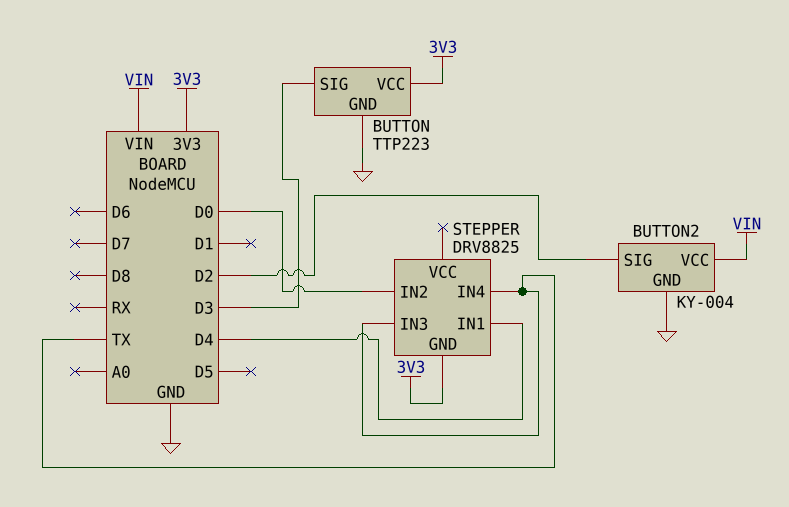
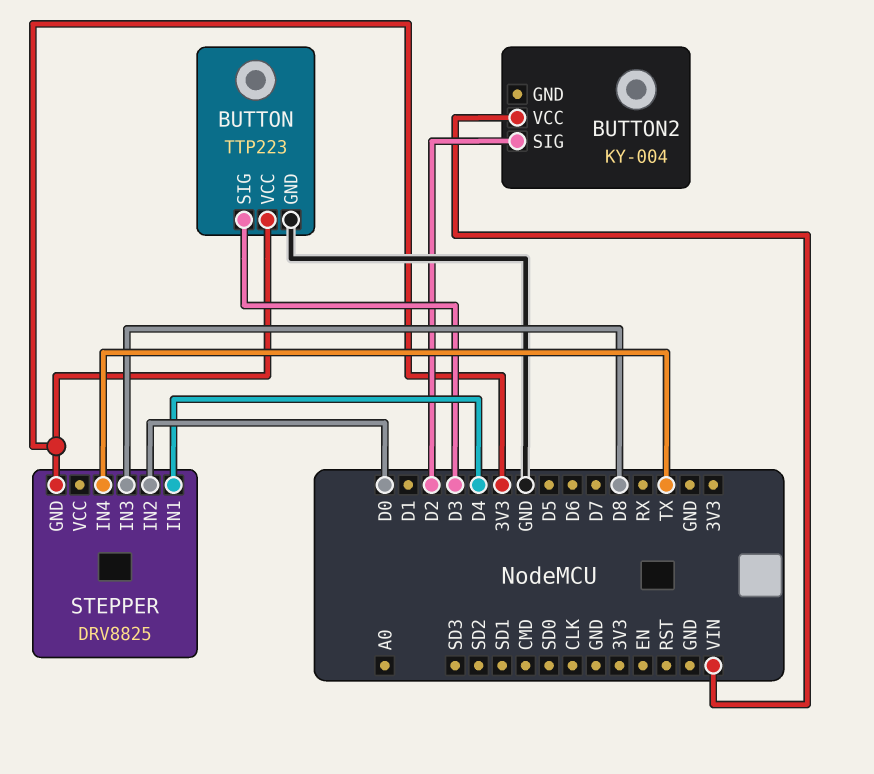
BUTTON2 pin GND: GND -> none
STEPPER pin IN3: TX -> D8

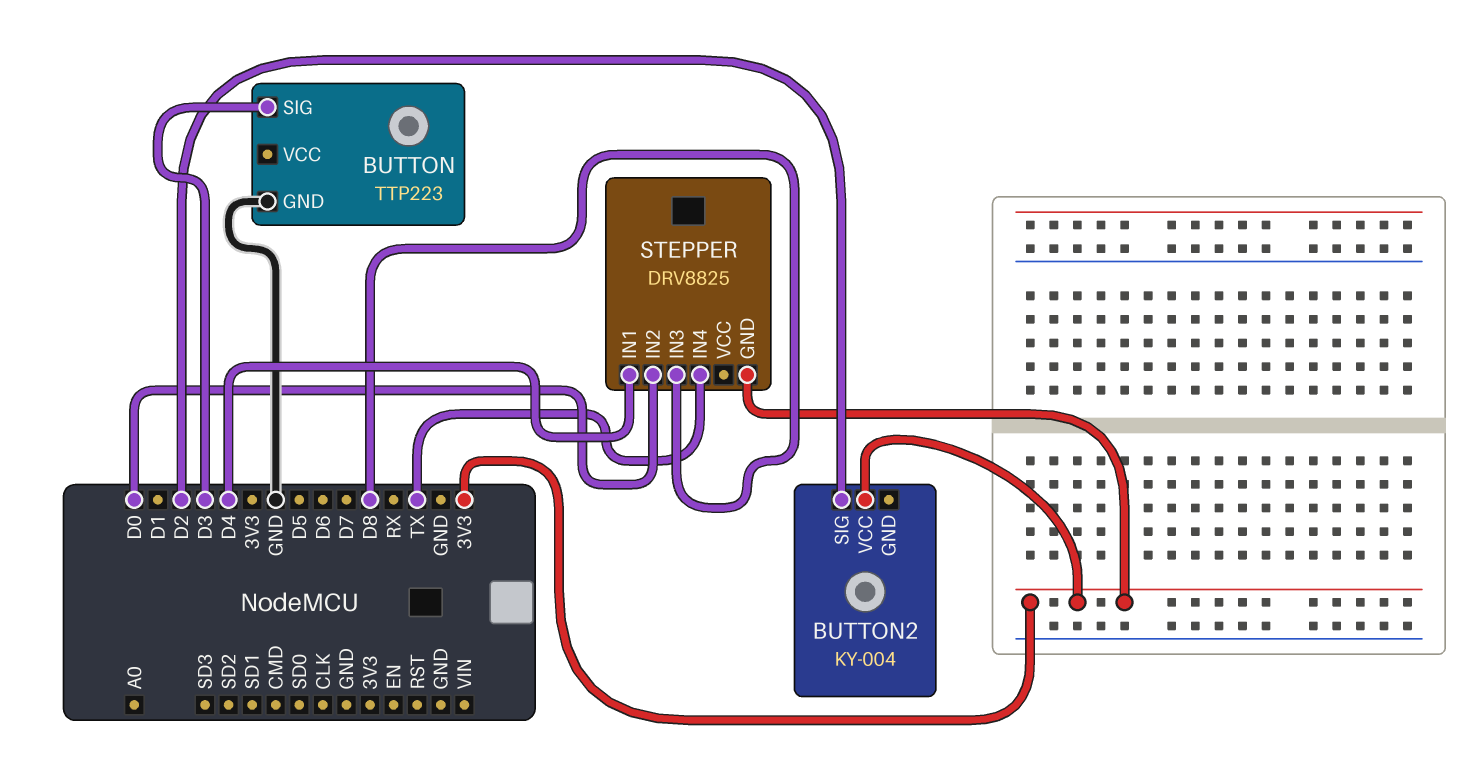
BUTTON pin VCC: 3V3 -> none
BUTTON2 pin VCC: VIN -> 3V3

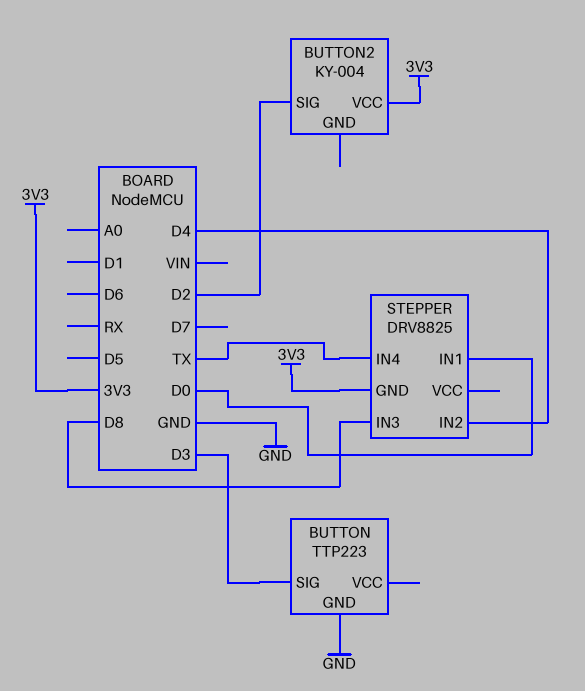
STEPPER pin IN1: D4 -> D0
STEPPER pin IN2: D0 -> D4

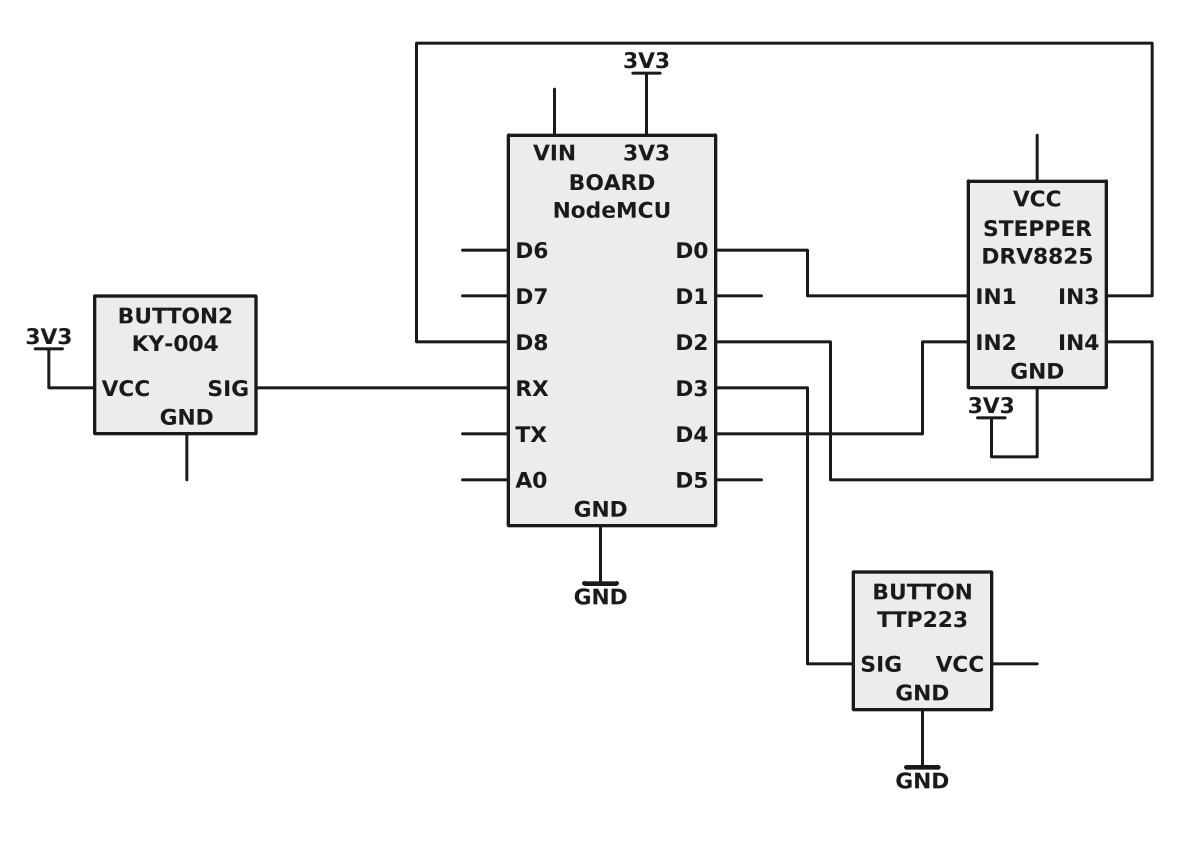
BUTTON2 pin SIG: D2 -> RX
STEPPER pin IN4: TX -> D2

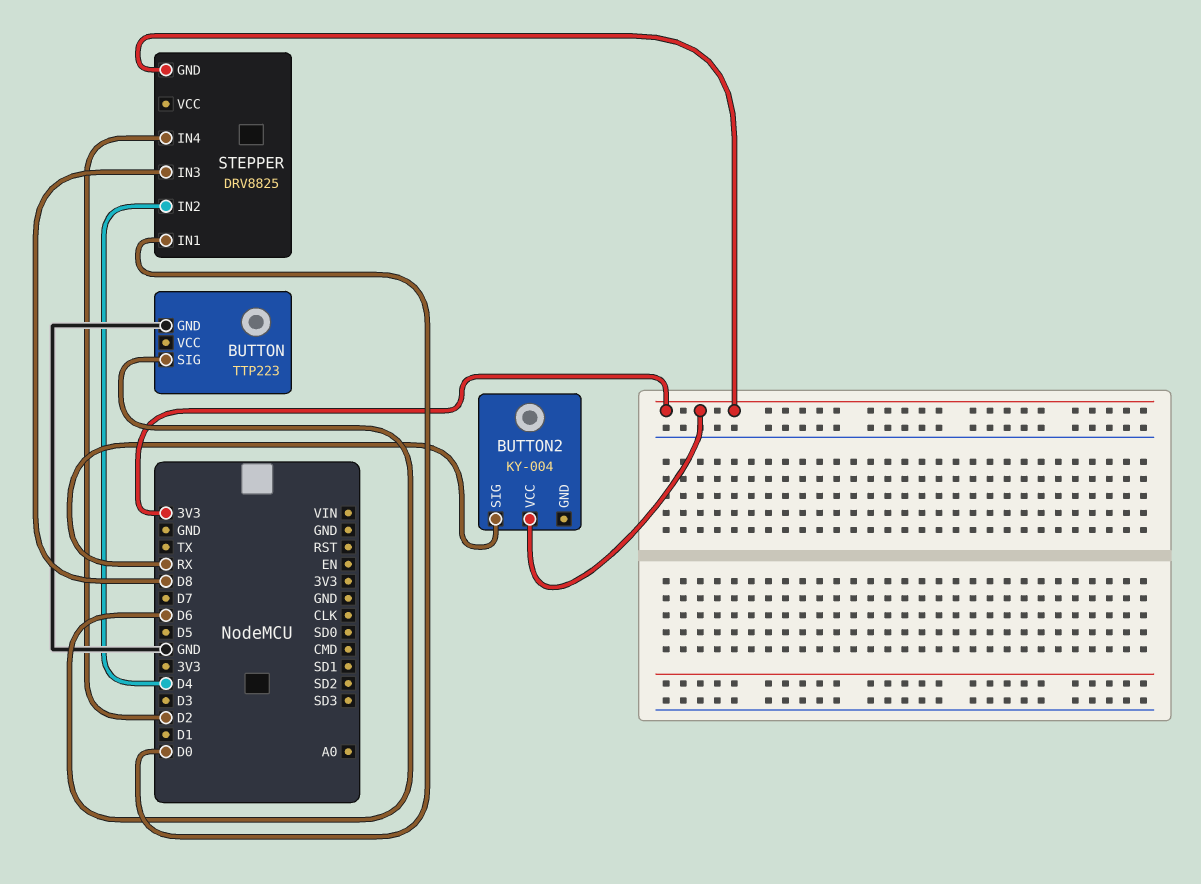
BUTTON pin SIG: D3 -> D6

